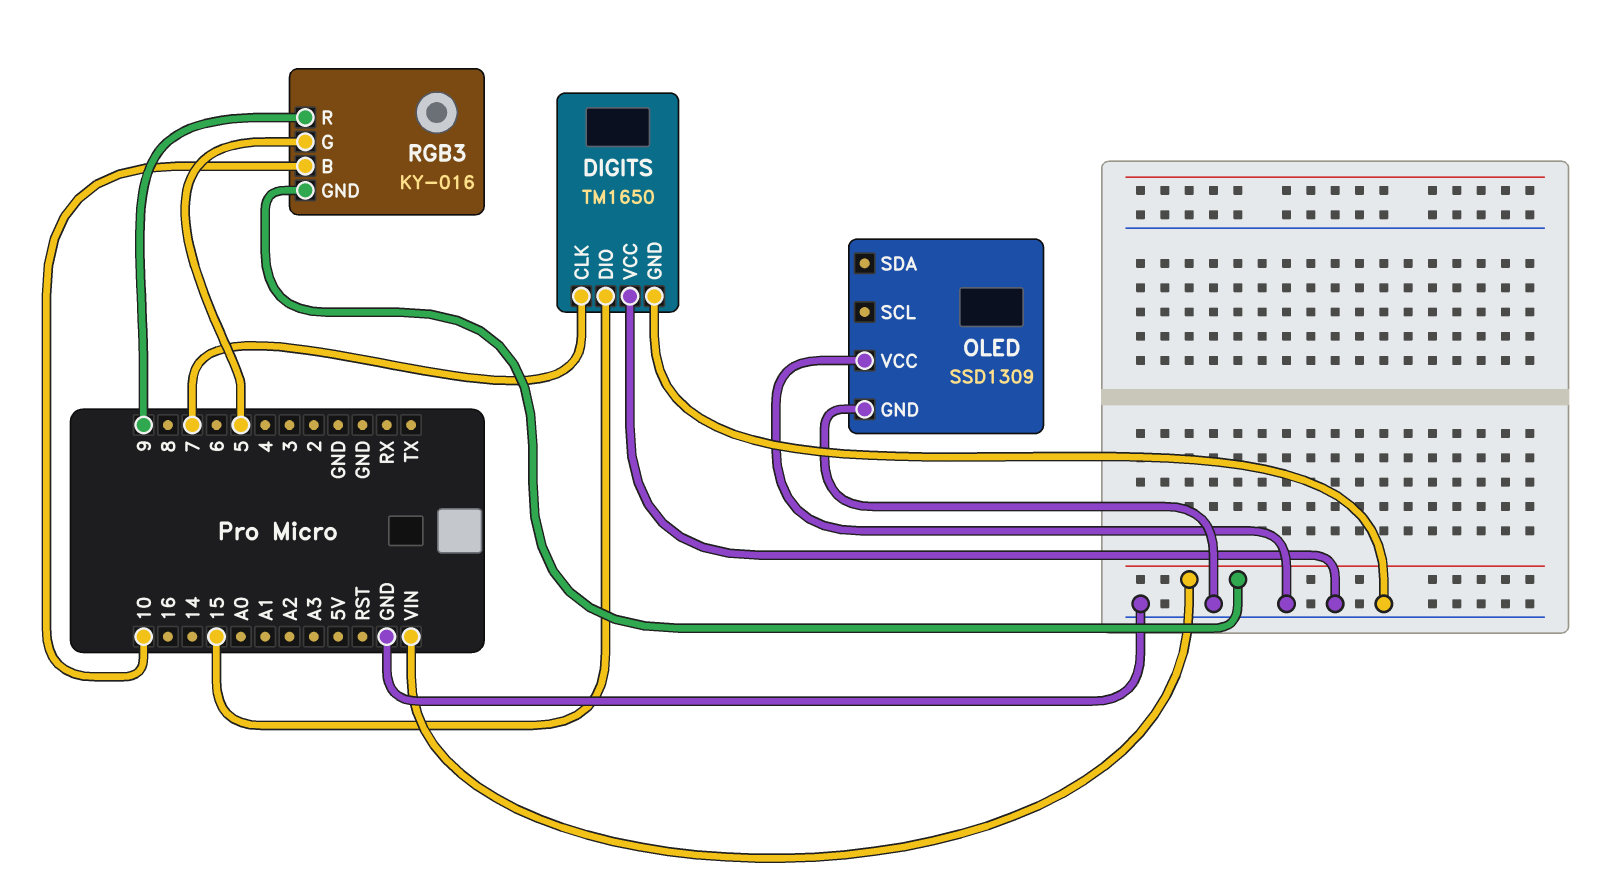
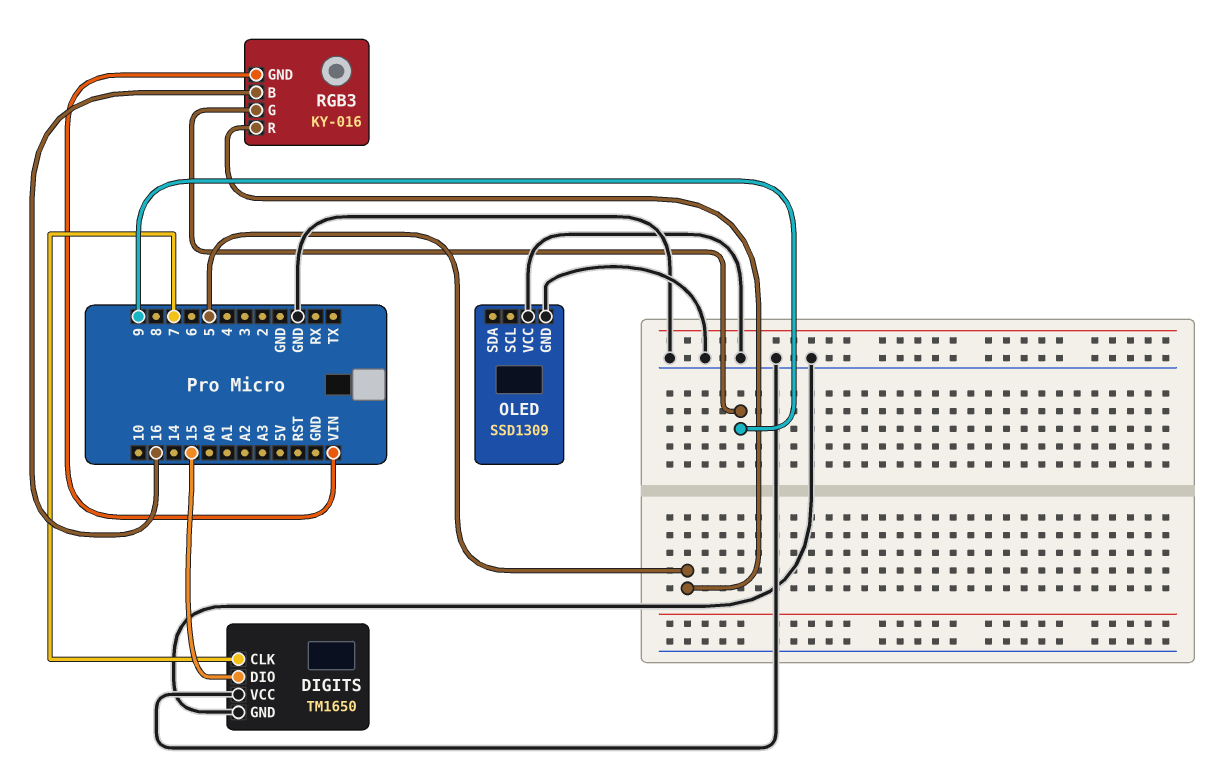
RGB3 pin B: 10 -> 16
RGB3 pin G: 5 -> 9
RGB3 pin R: 9 -> 5

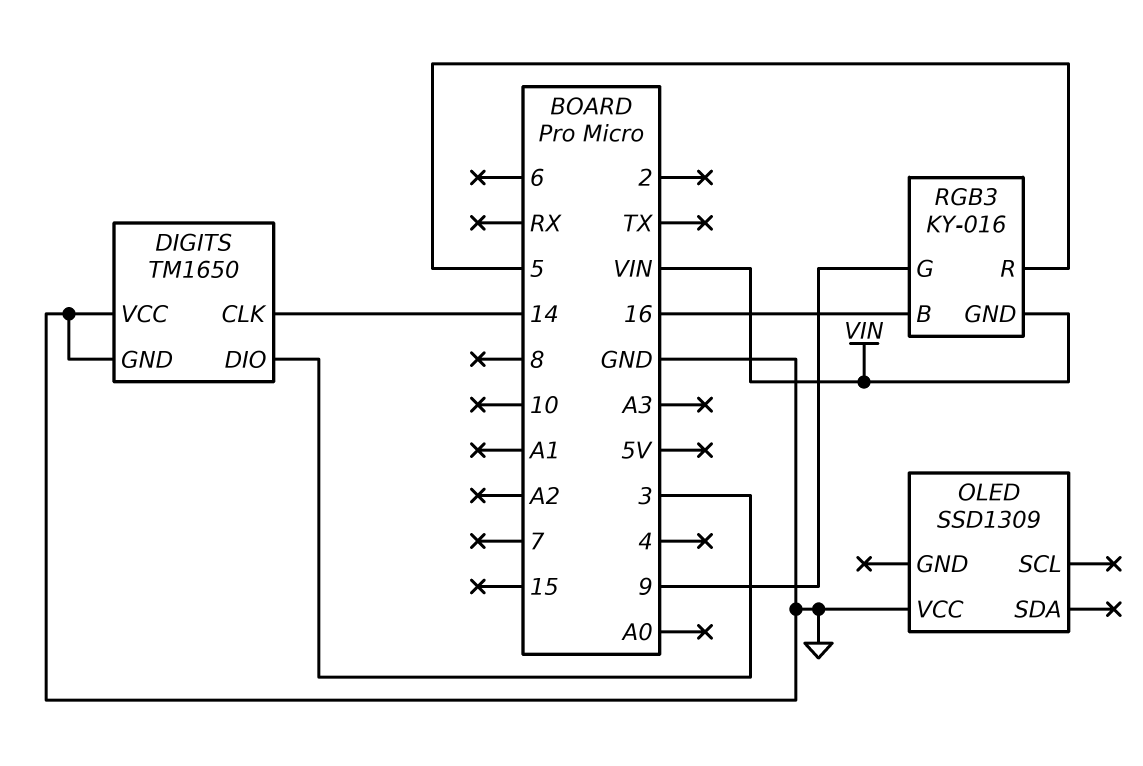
DIGITS pin CLK: 7 -> 14
DIGITS pin DIO: 15 -> 3
OLED pin GND: GND -> none

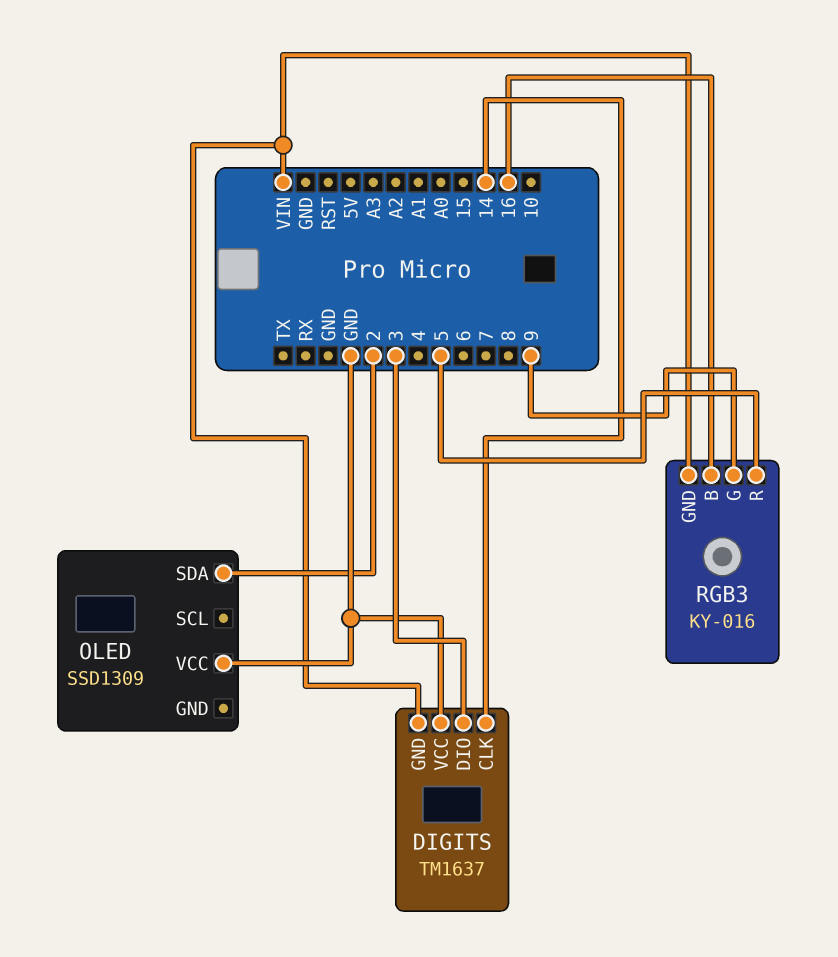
DIGITS: TM1650 -> TM1637
DIGITS pin GND: GND -> VIN
OLED pin SDA: none -> 2

